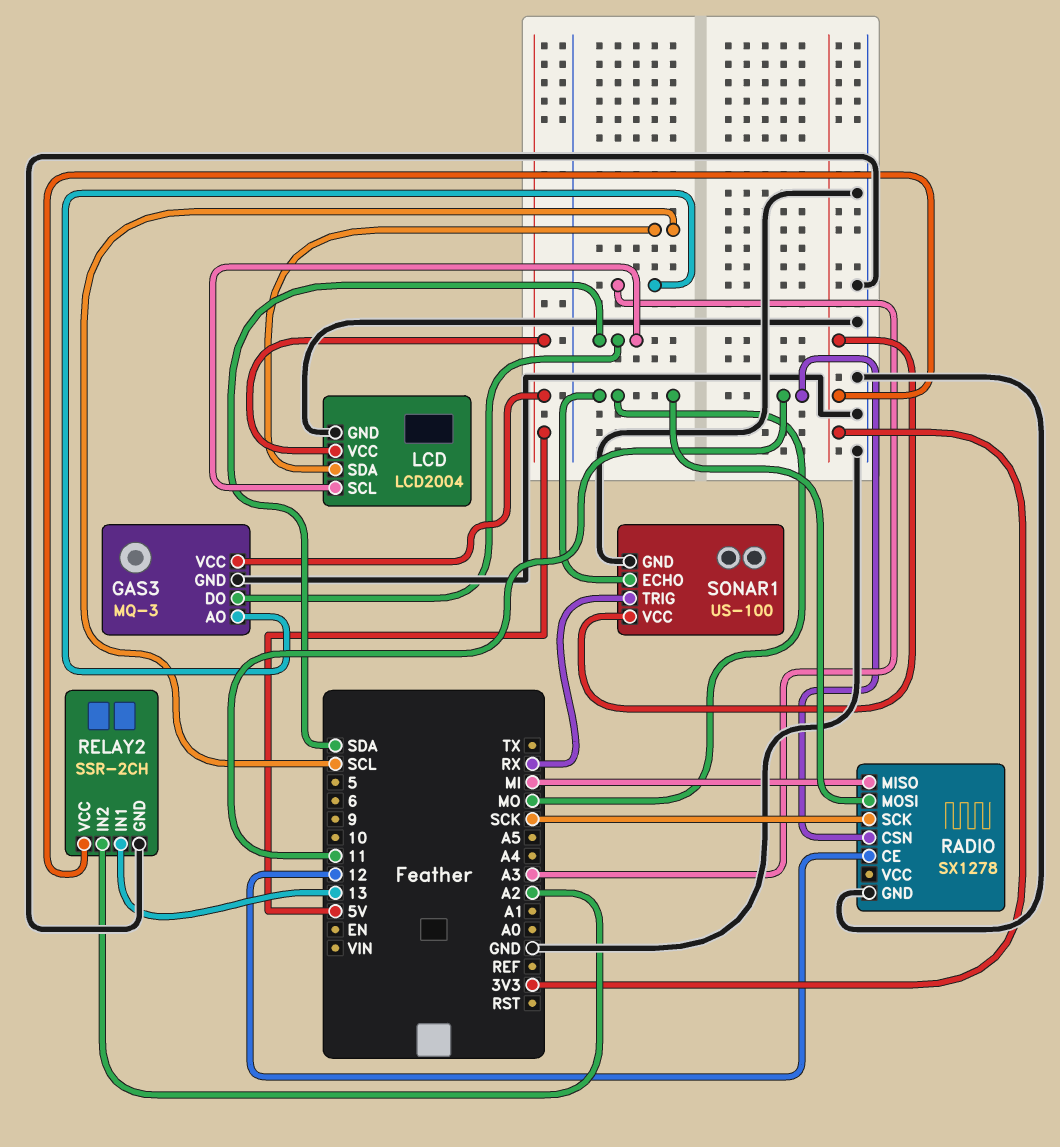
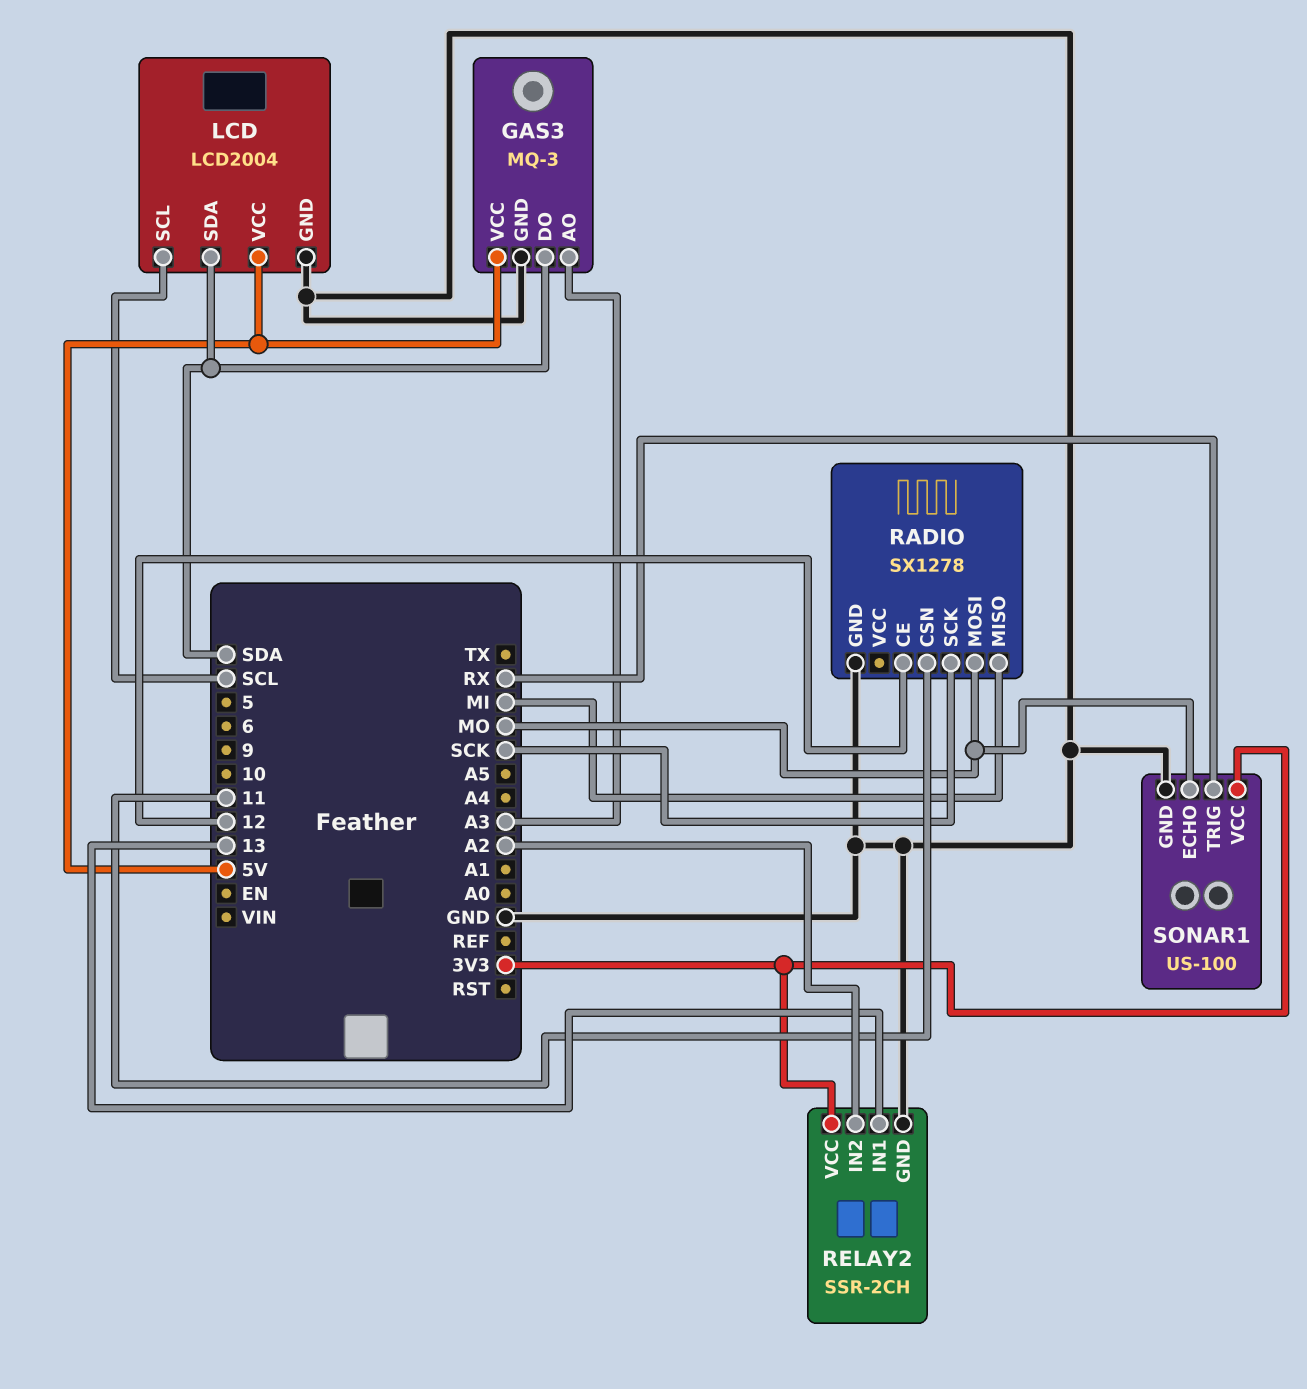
LCD pin SCL: SDA -> SCL
LCD pin SDA: SCL -> SDA

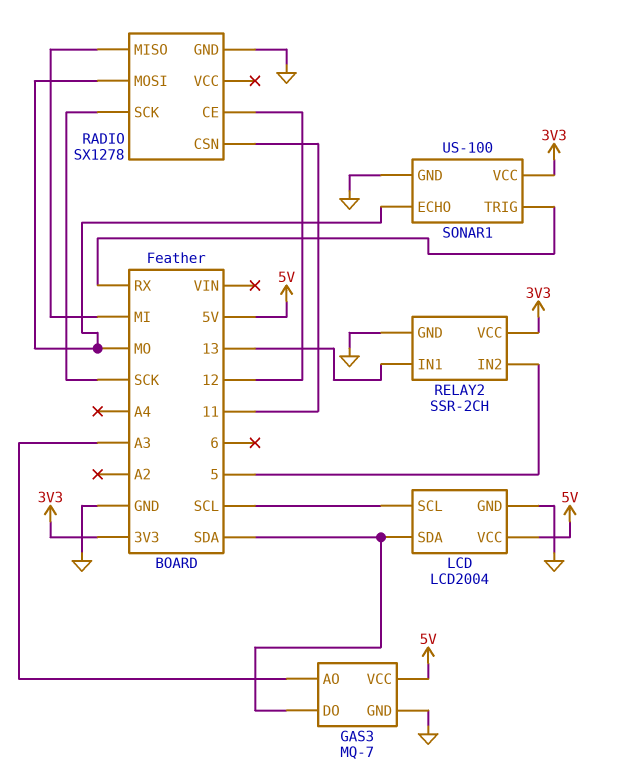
GAS3: MQ-3 -> MQ-7
RELAY2 pin IN2: A2 -> 5

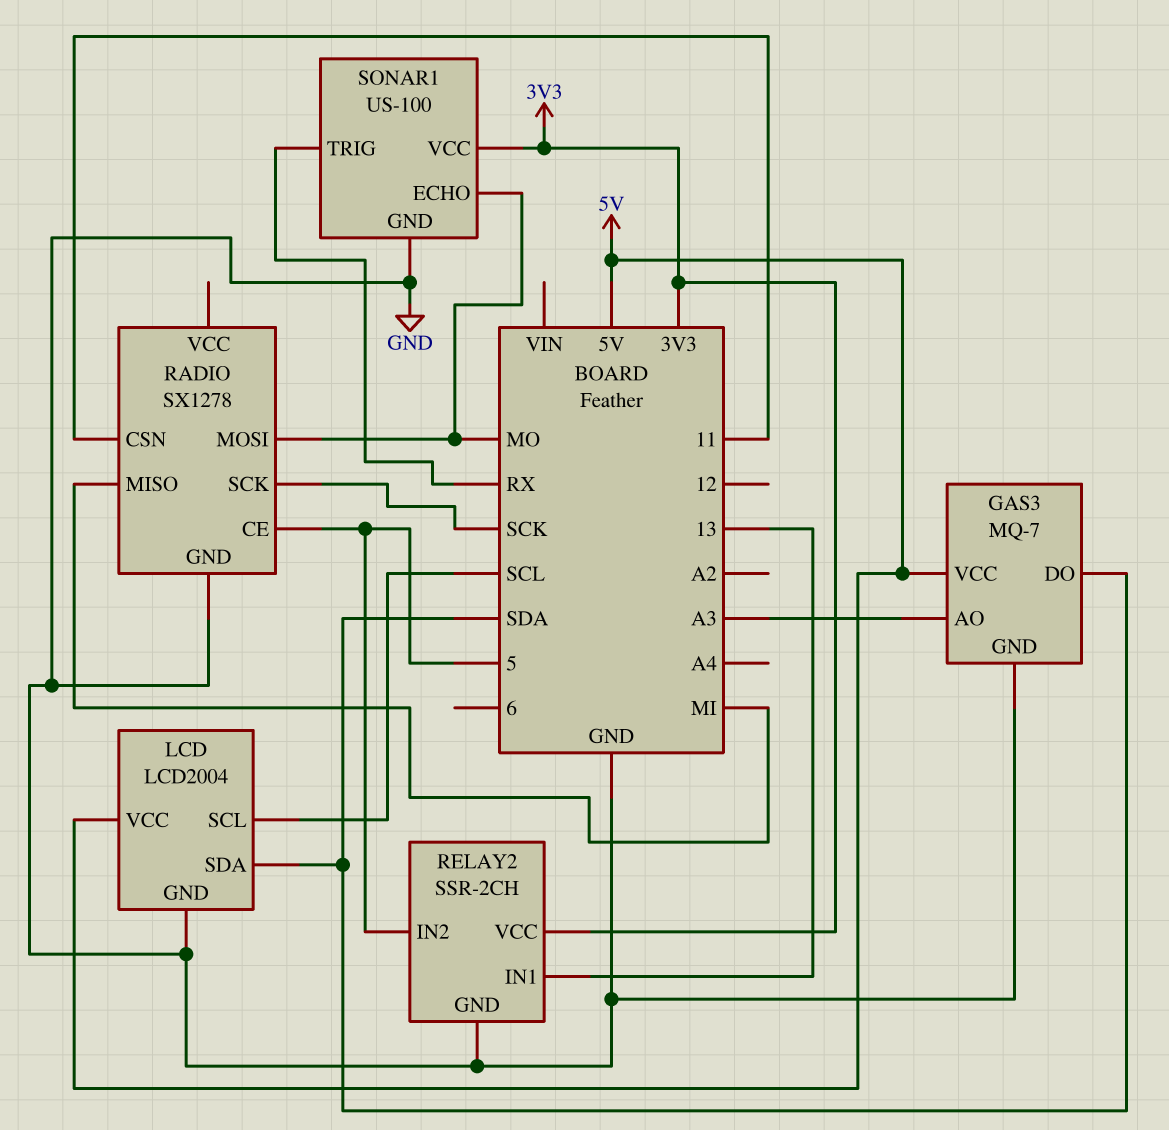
RADIO pin CE: 12 -> 5

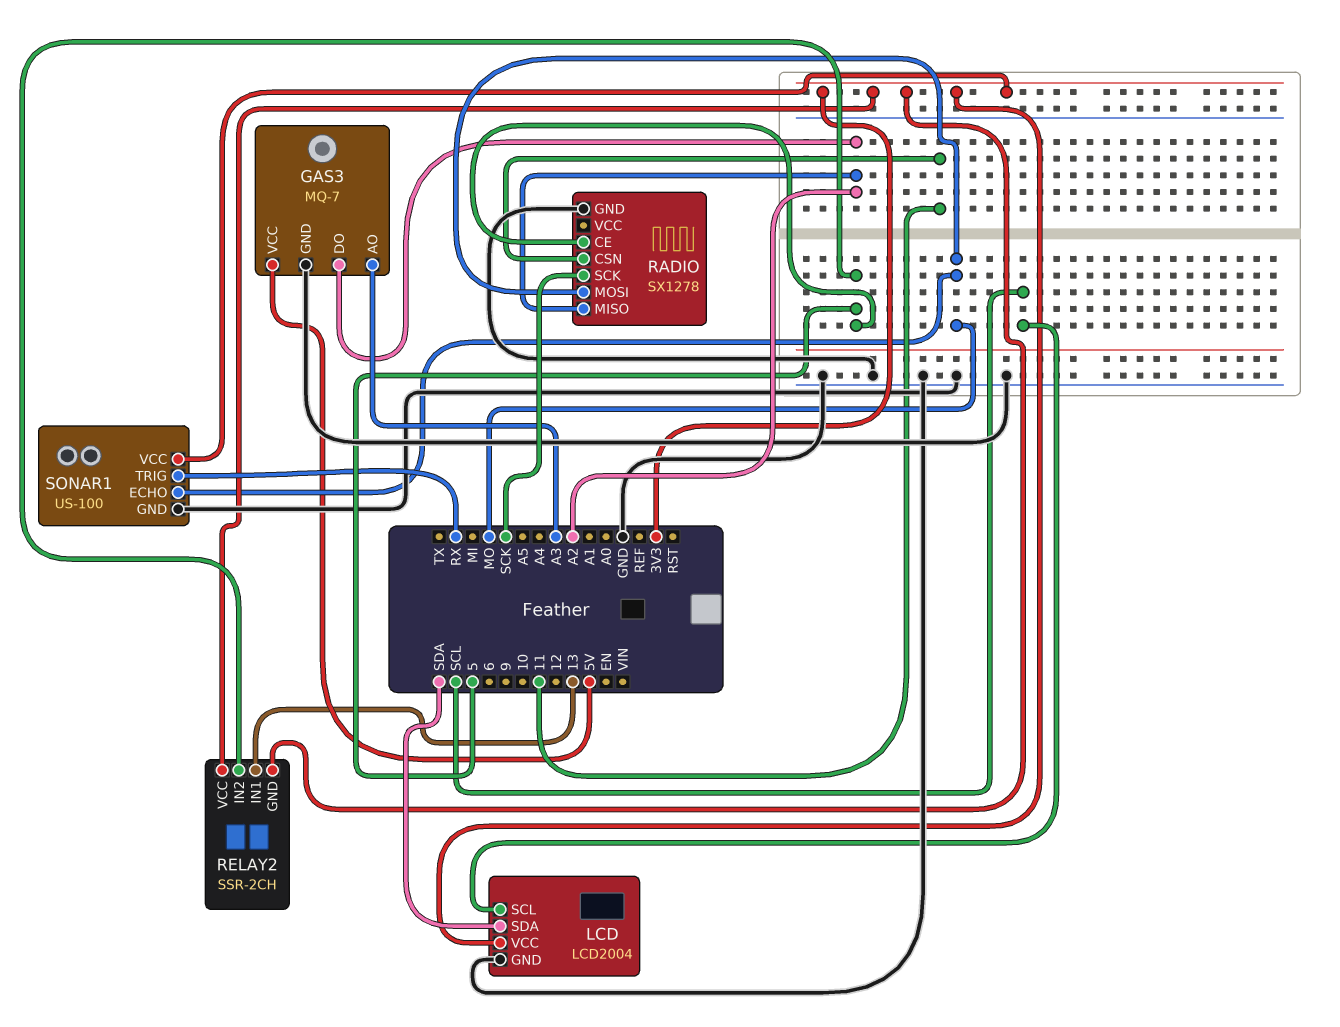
GAS3 pin DO: SDA -> A2
LCD pin VCC: 5V -> 3V3
RADIO pin MISO: MI -> A2
RELAY2 pin GND: GND -> 3V3

